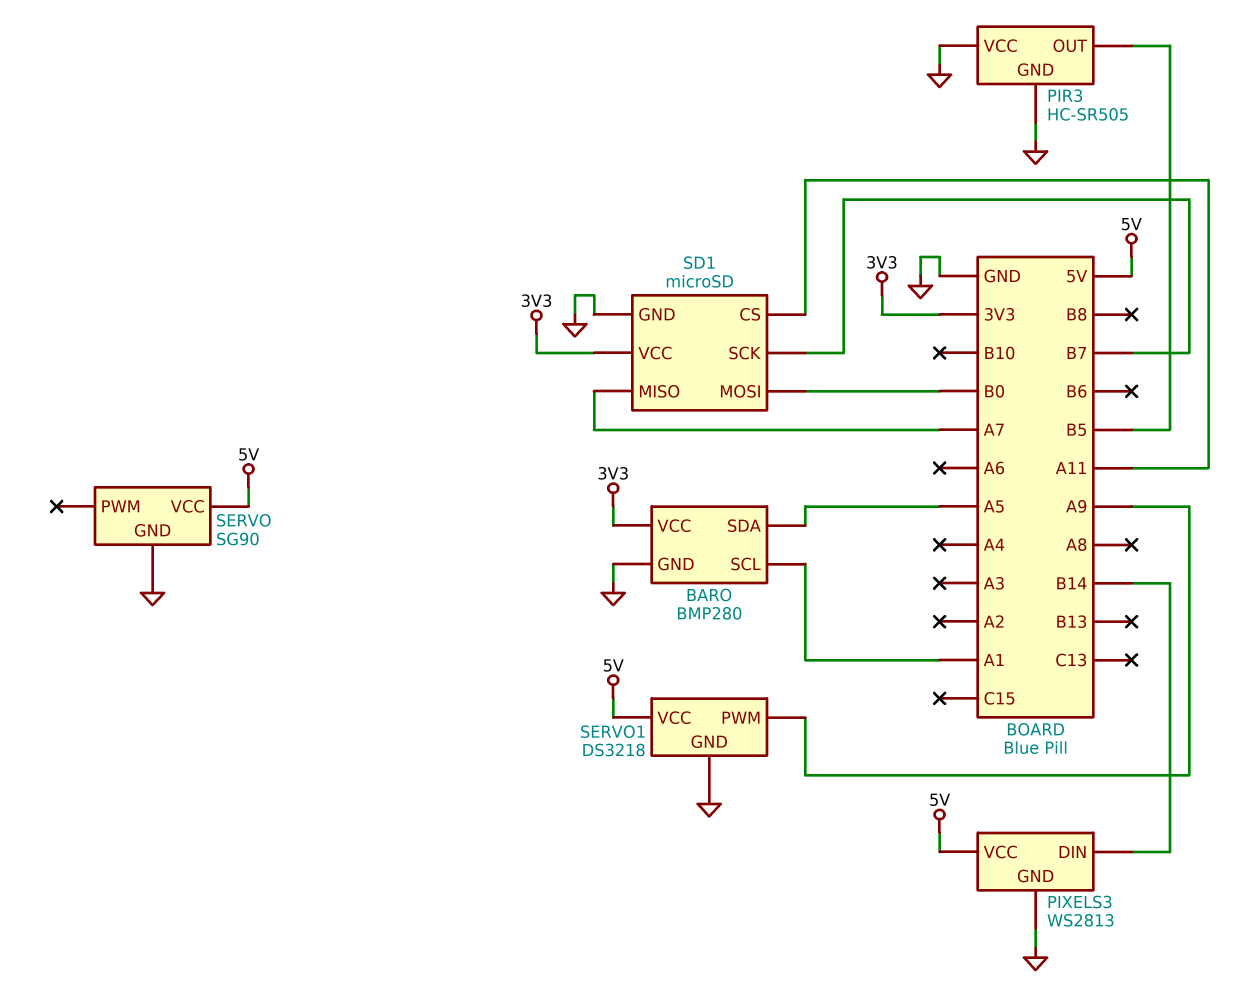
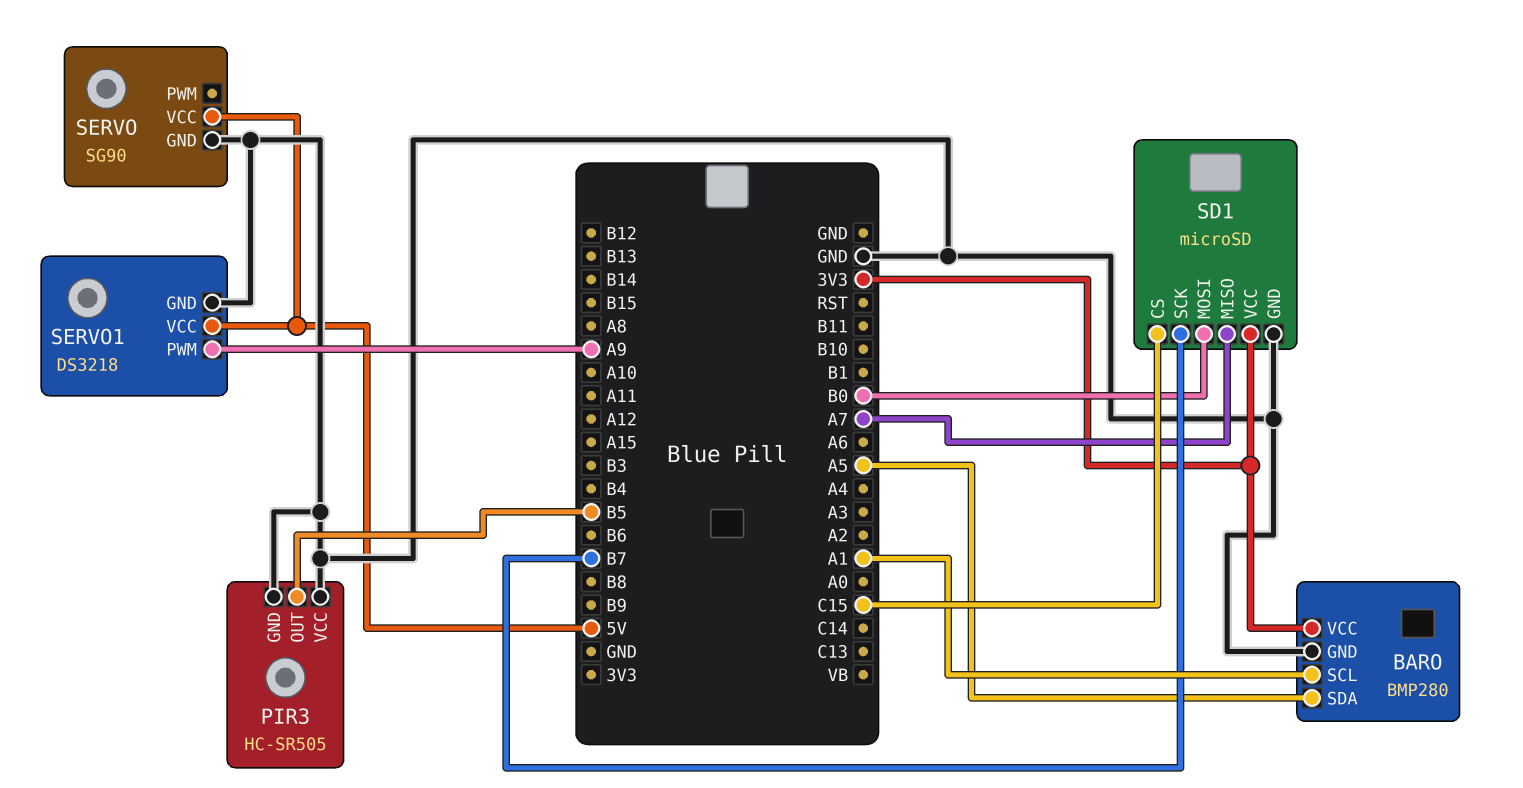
PIXELS3: WS2813 -> none
PIXELS3 pin DIN: B14 -> none
PIXELS3 pin GND: GND -> none
PIXELS3 pin VCC: 5V -> none
SD1 pin CS: A11 -> C15

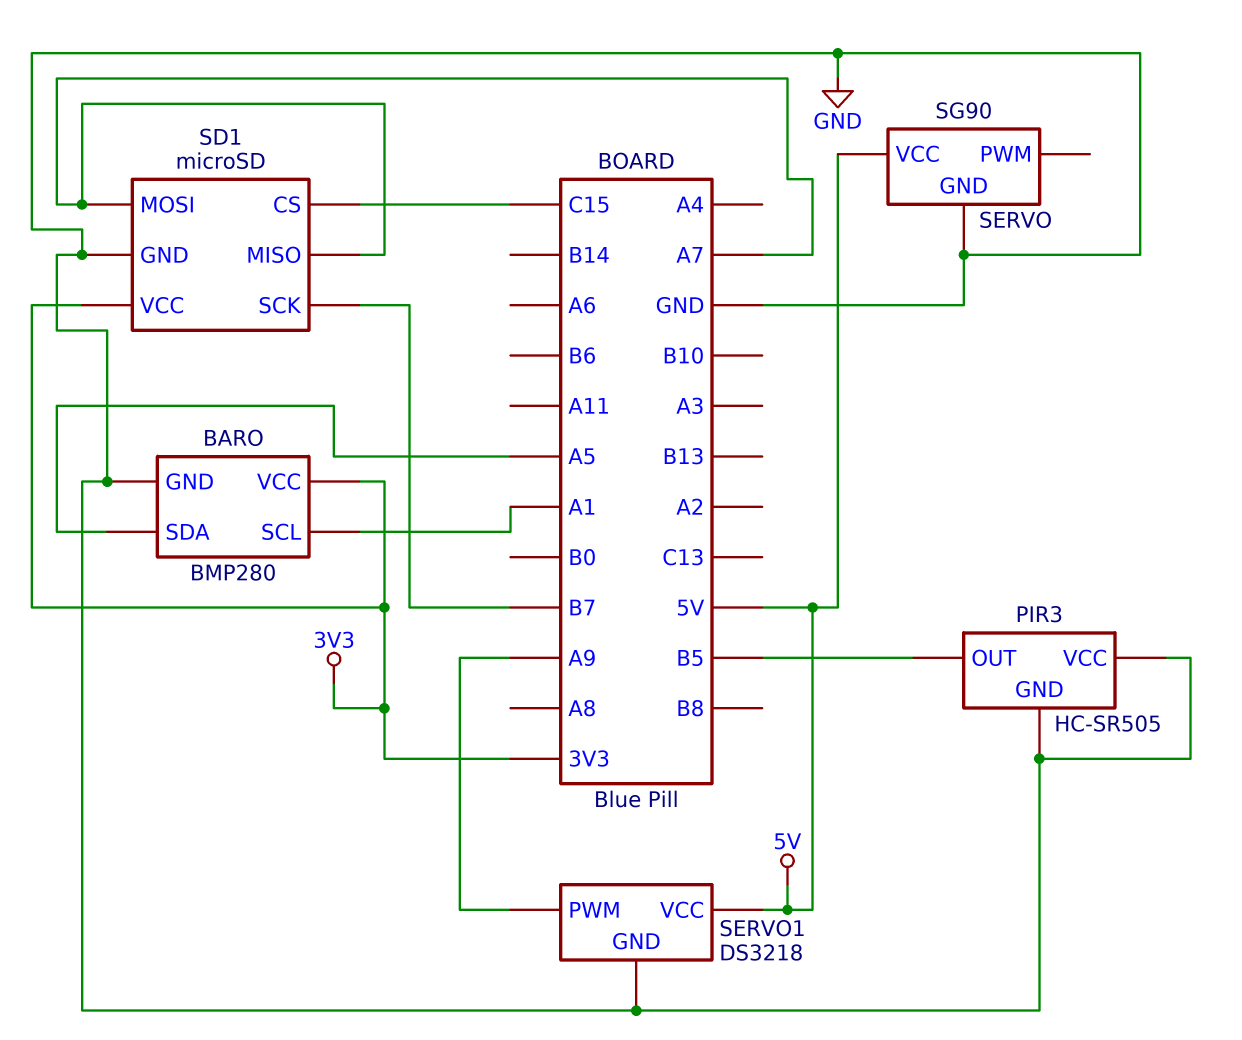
SD1 pin MOSI: B0 -> A7

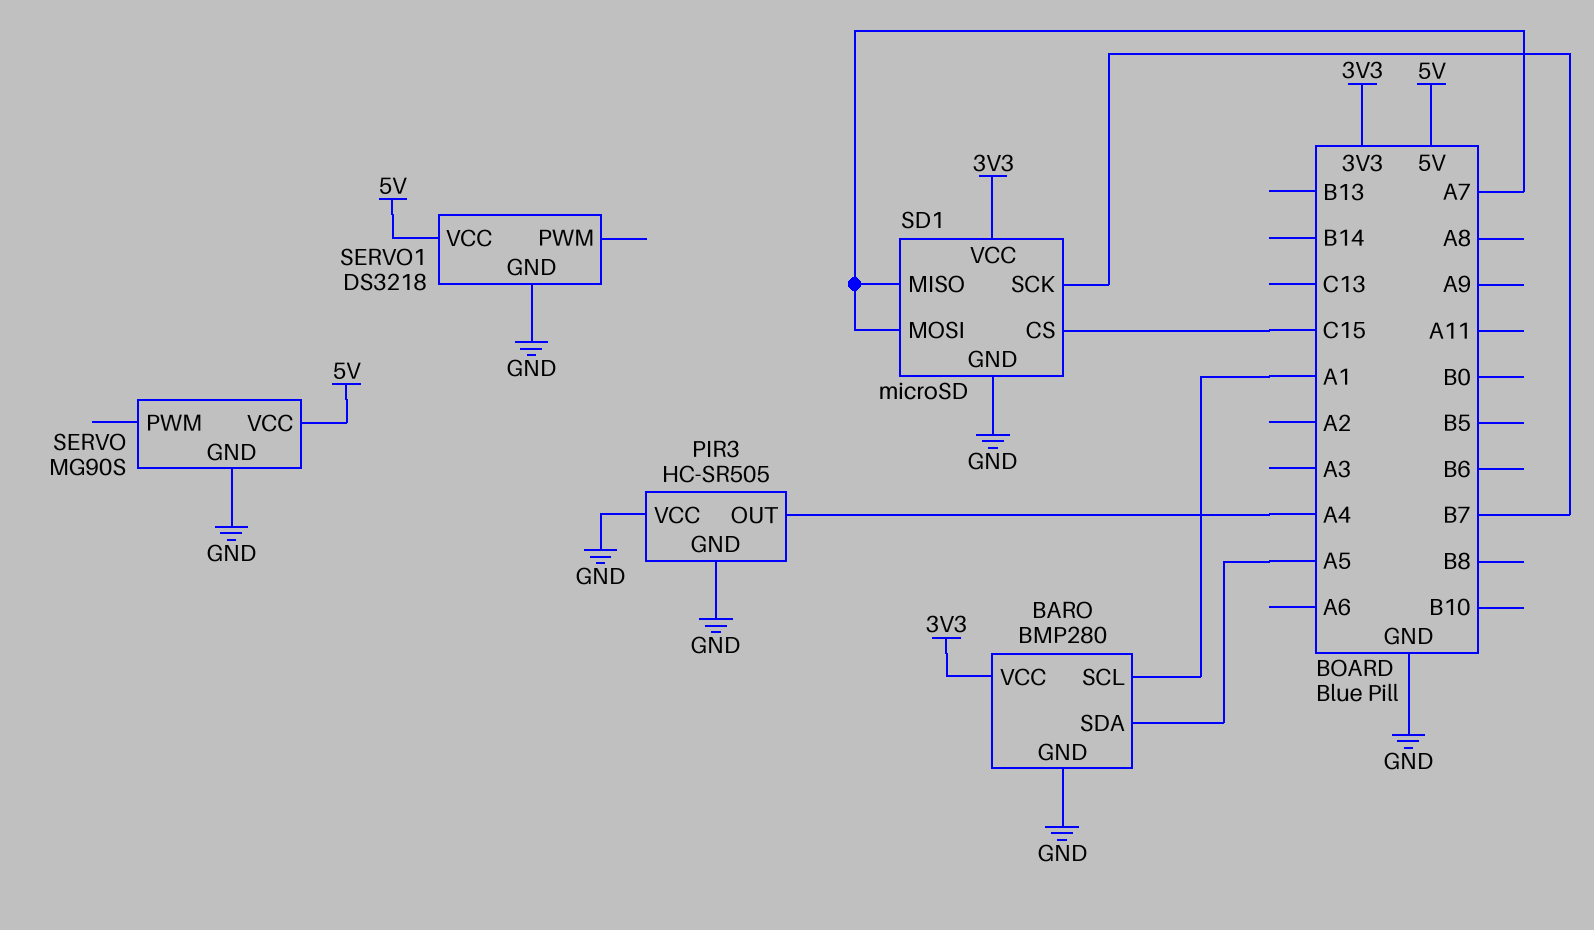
PIR3 pin OUT: B5 -> A4
SERVO: SG90 -> MG90S
SERVO1 pin PWM: A9 -> none

